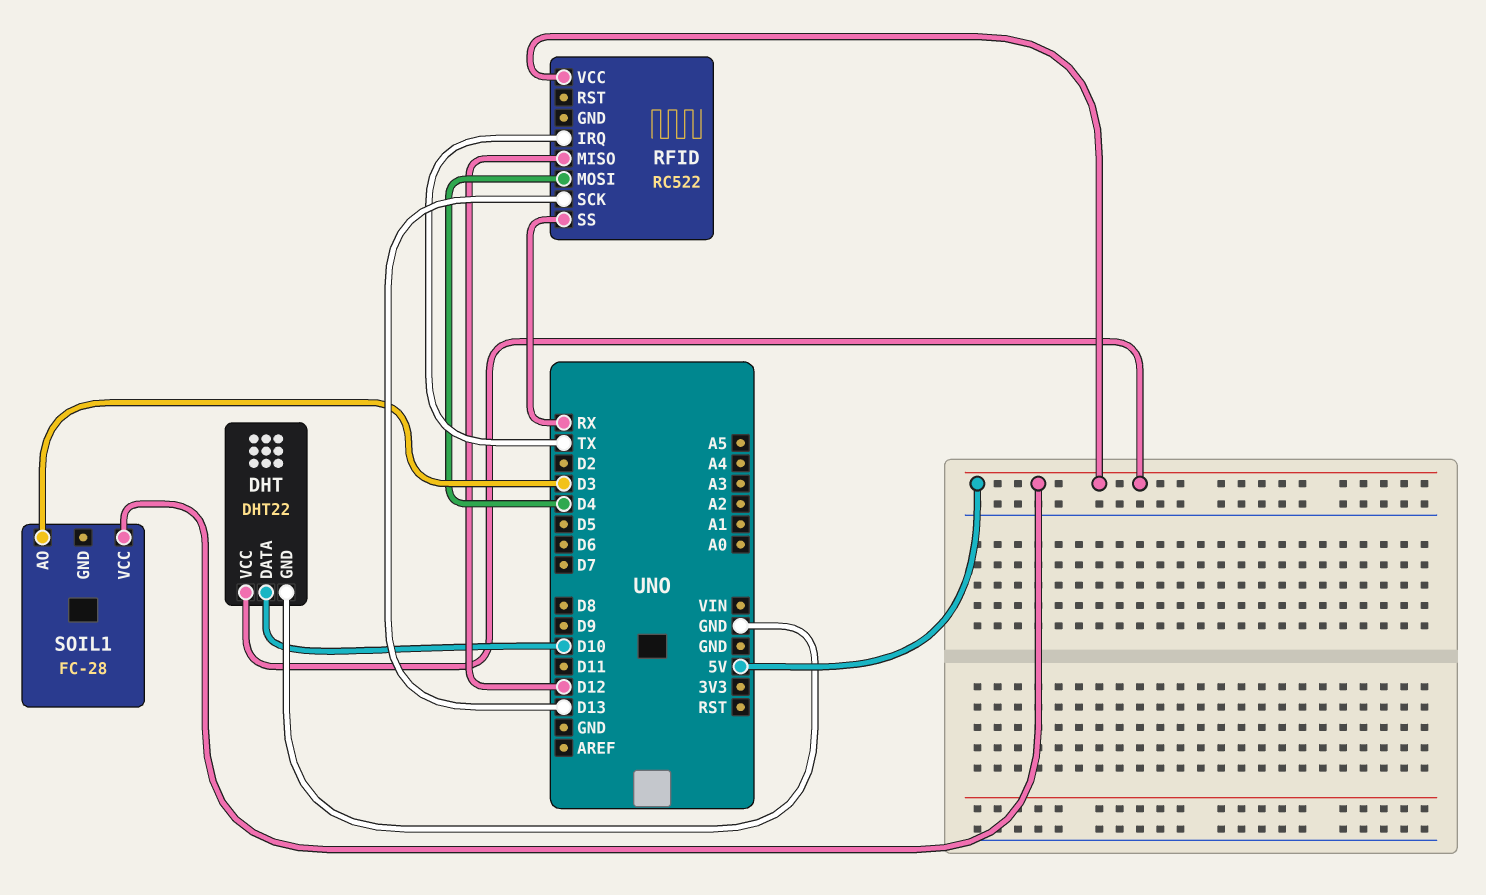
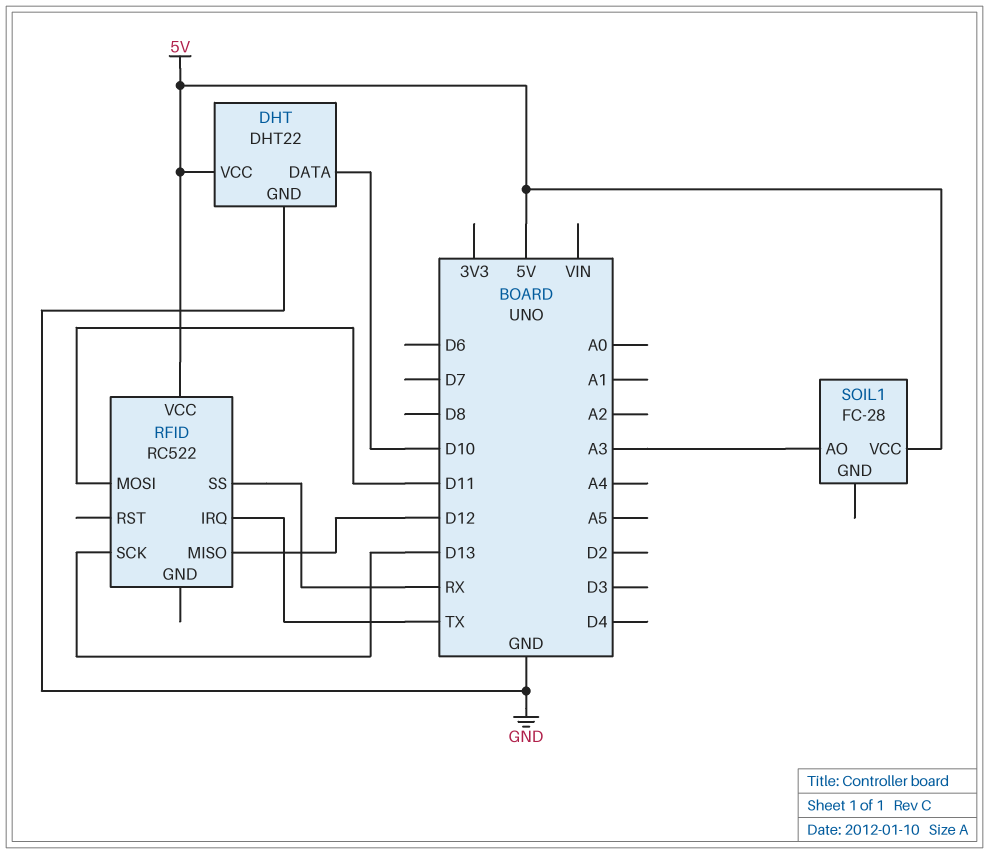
RFID pin MOSI: D4 -> D11
SOIL1 pin AO: D3 -> A3

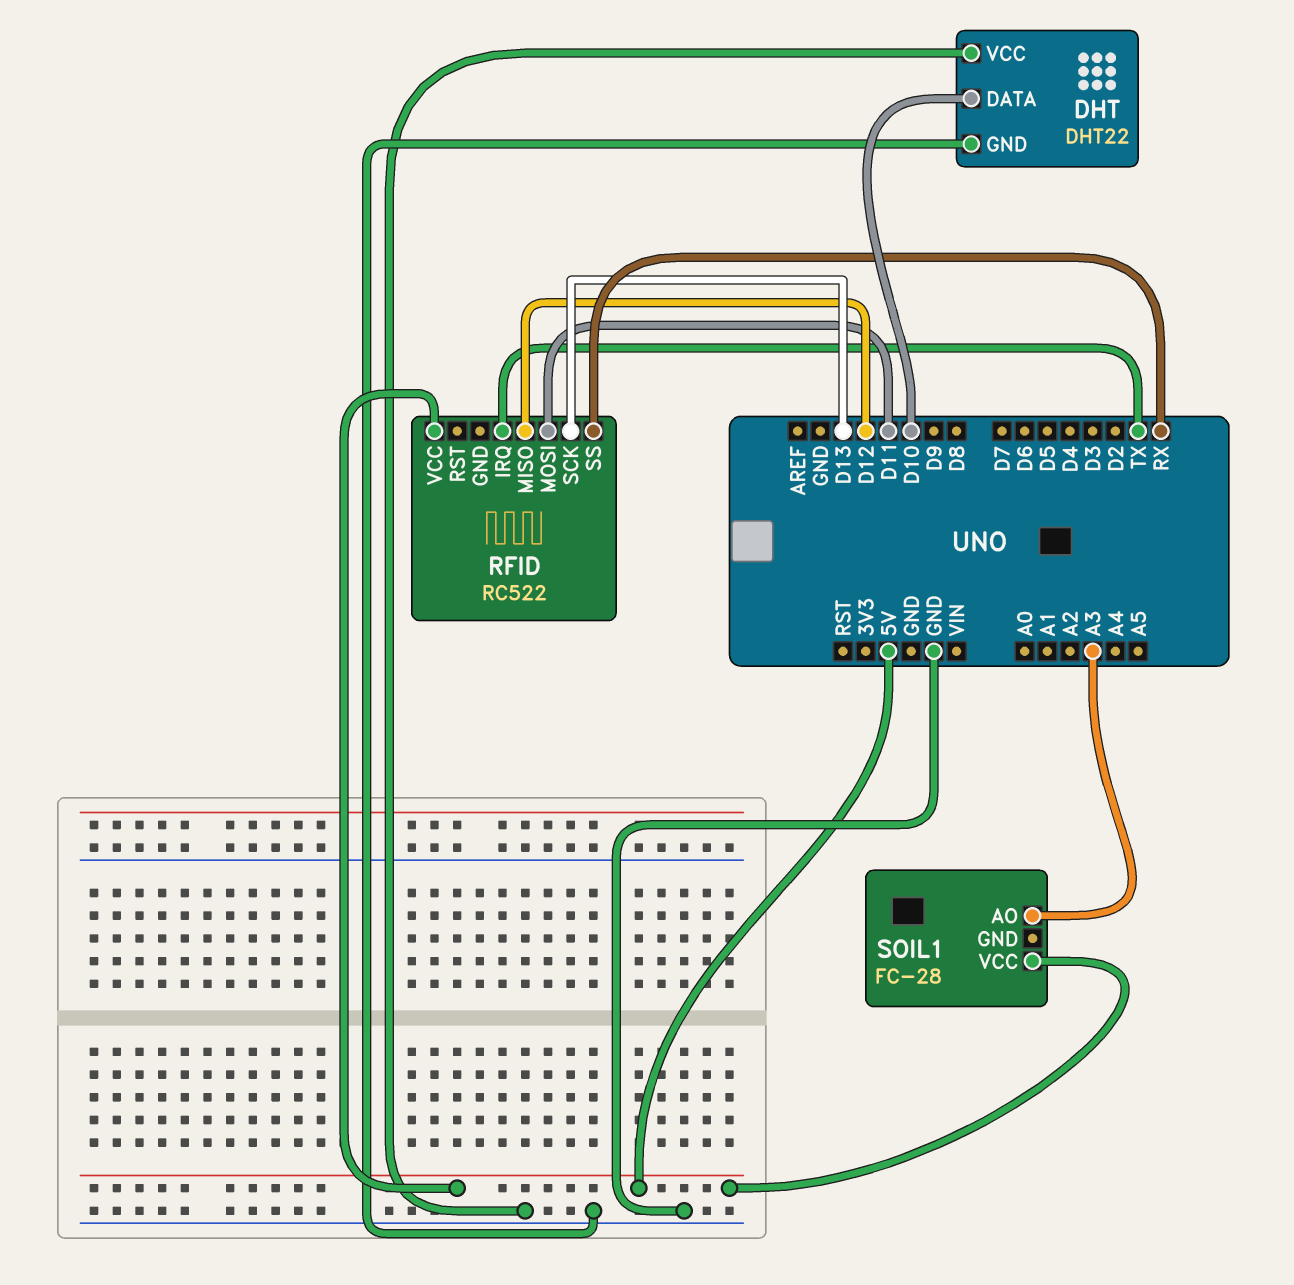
DHT pin VCC: 5V -> GND

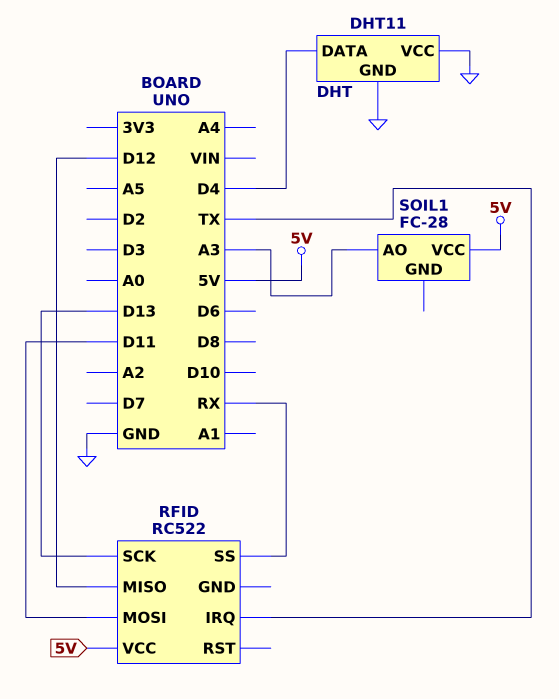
DHT: DHT22 -> DHT11
DHT pin DATA: D10 -> D4

